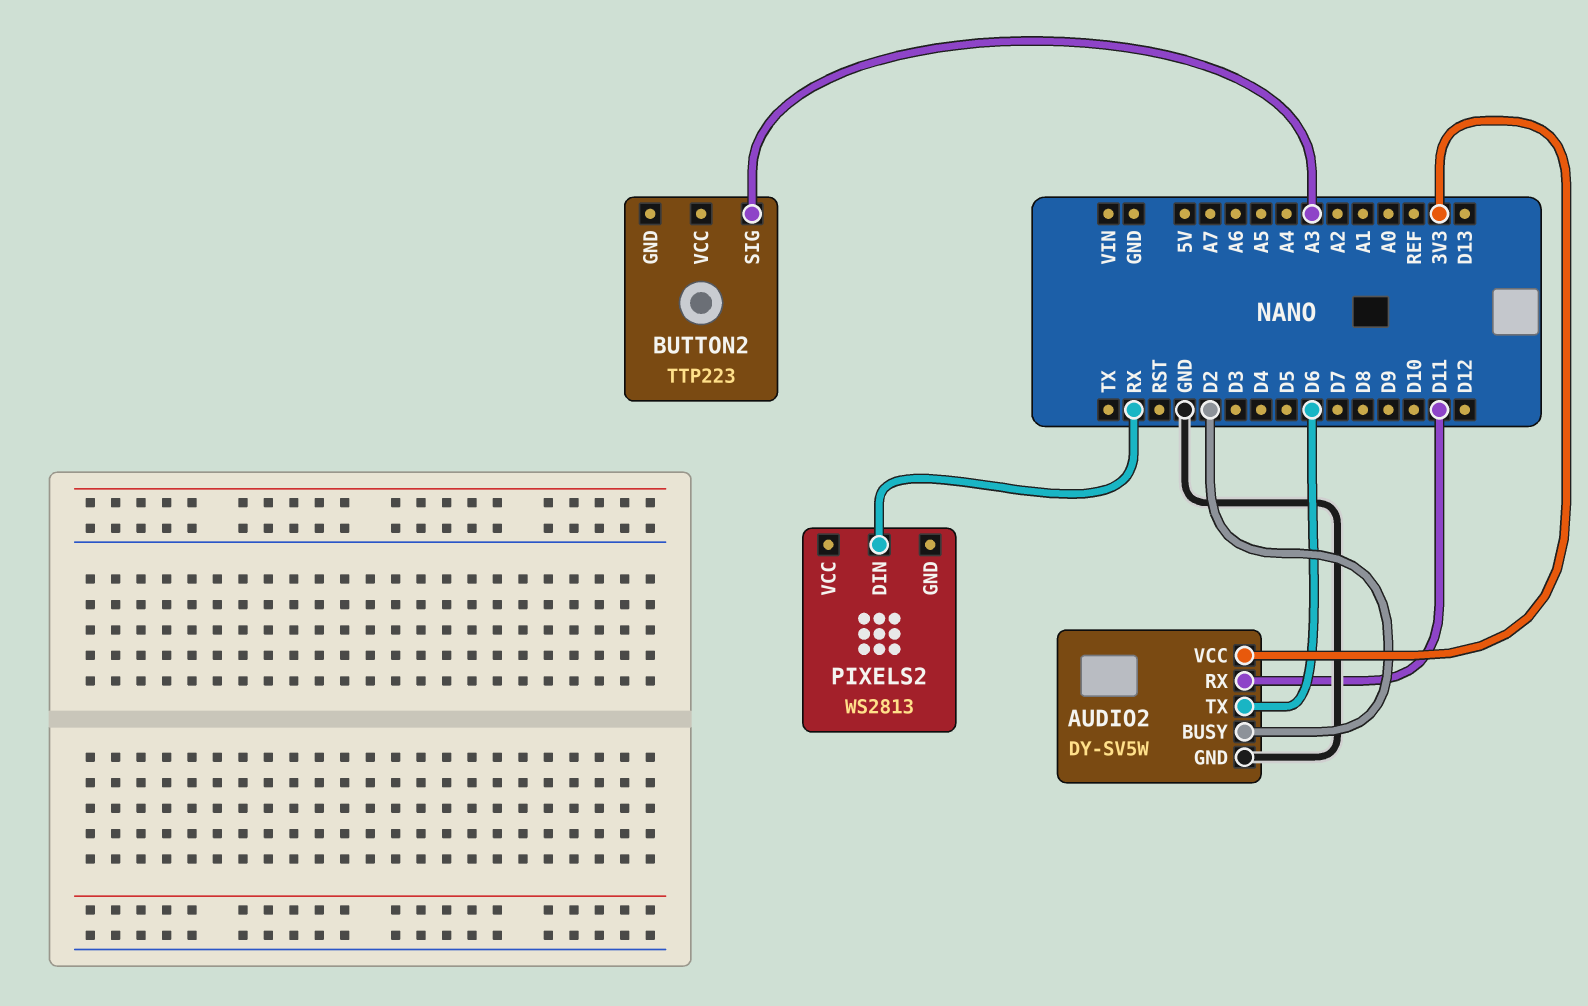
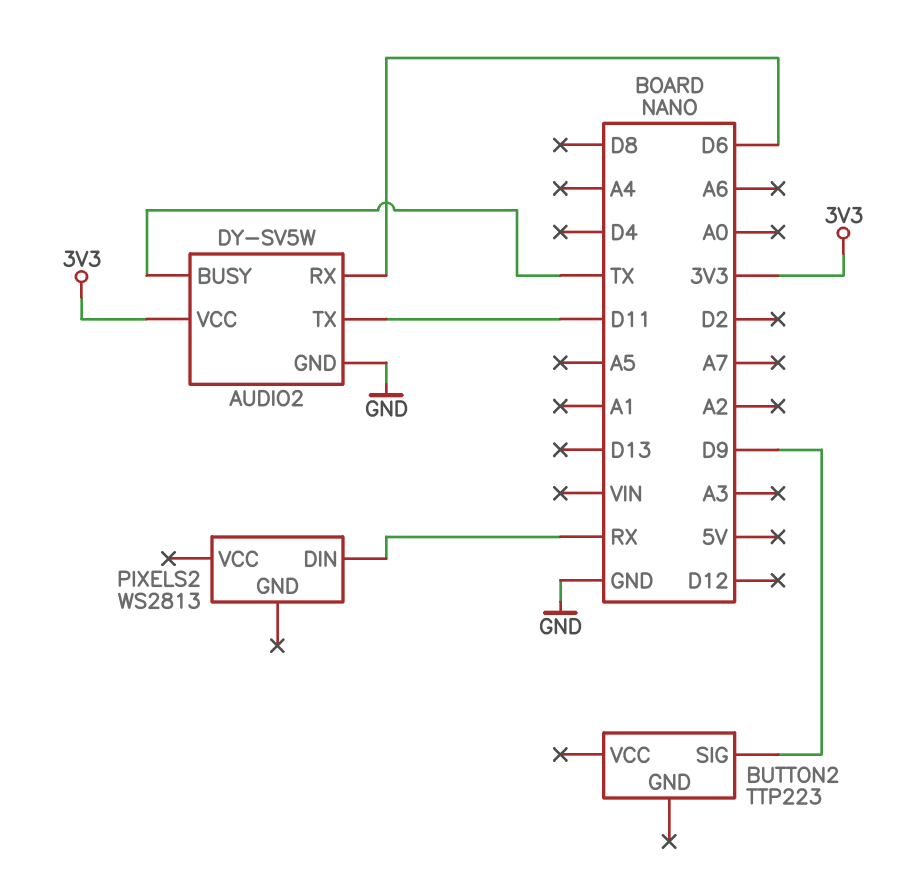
AUDIO2 pin BUSY: D2 -> TX
AUDIO2 pin RX: D11 -> D6
AUDIO2 pin TX: D6 -> D11
BUTTON2 pin SIG: A3 -> D9

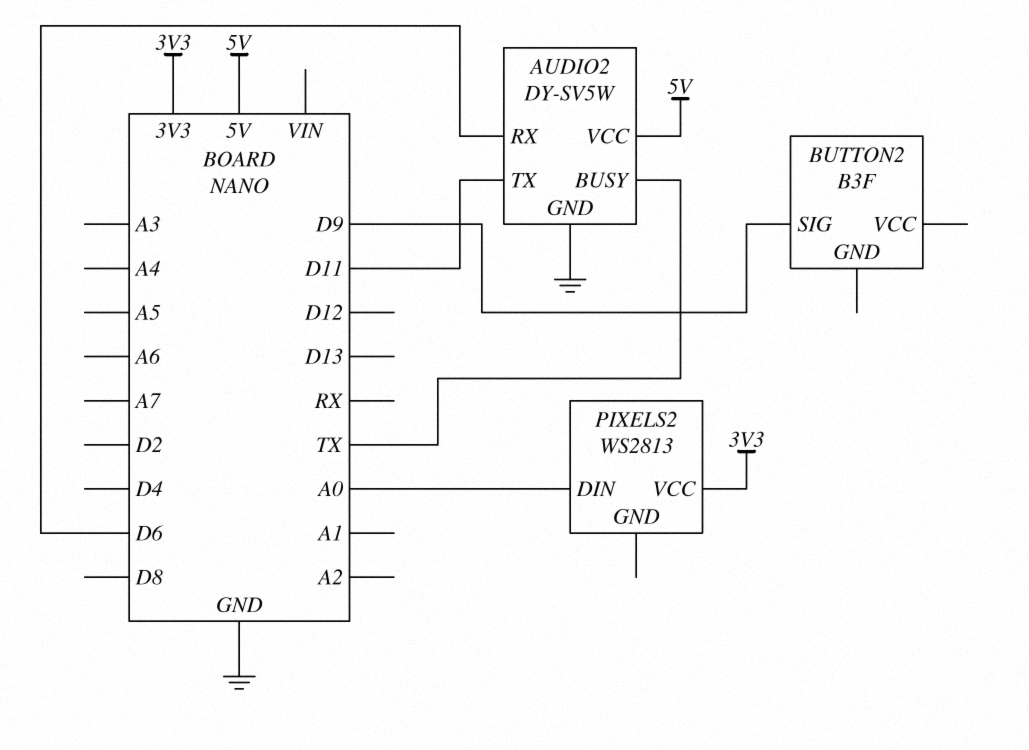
AUDIO2 pin VCC: 3V3 -> 5V
BUTTON2: TTP223 -> B3F
PIXELS2 pin DIN: RX -> A0
PIXELS2 pin VCC: none -> 3V3

